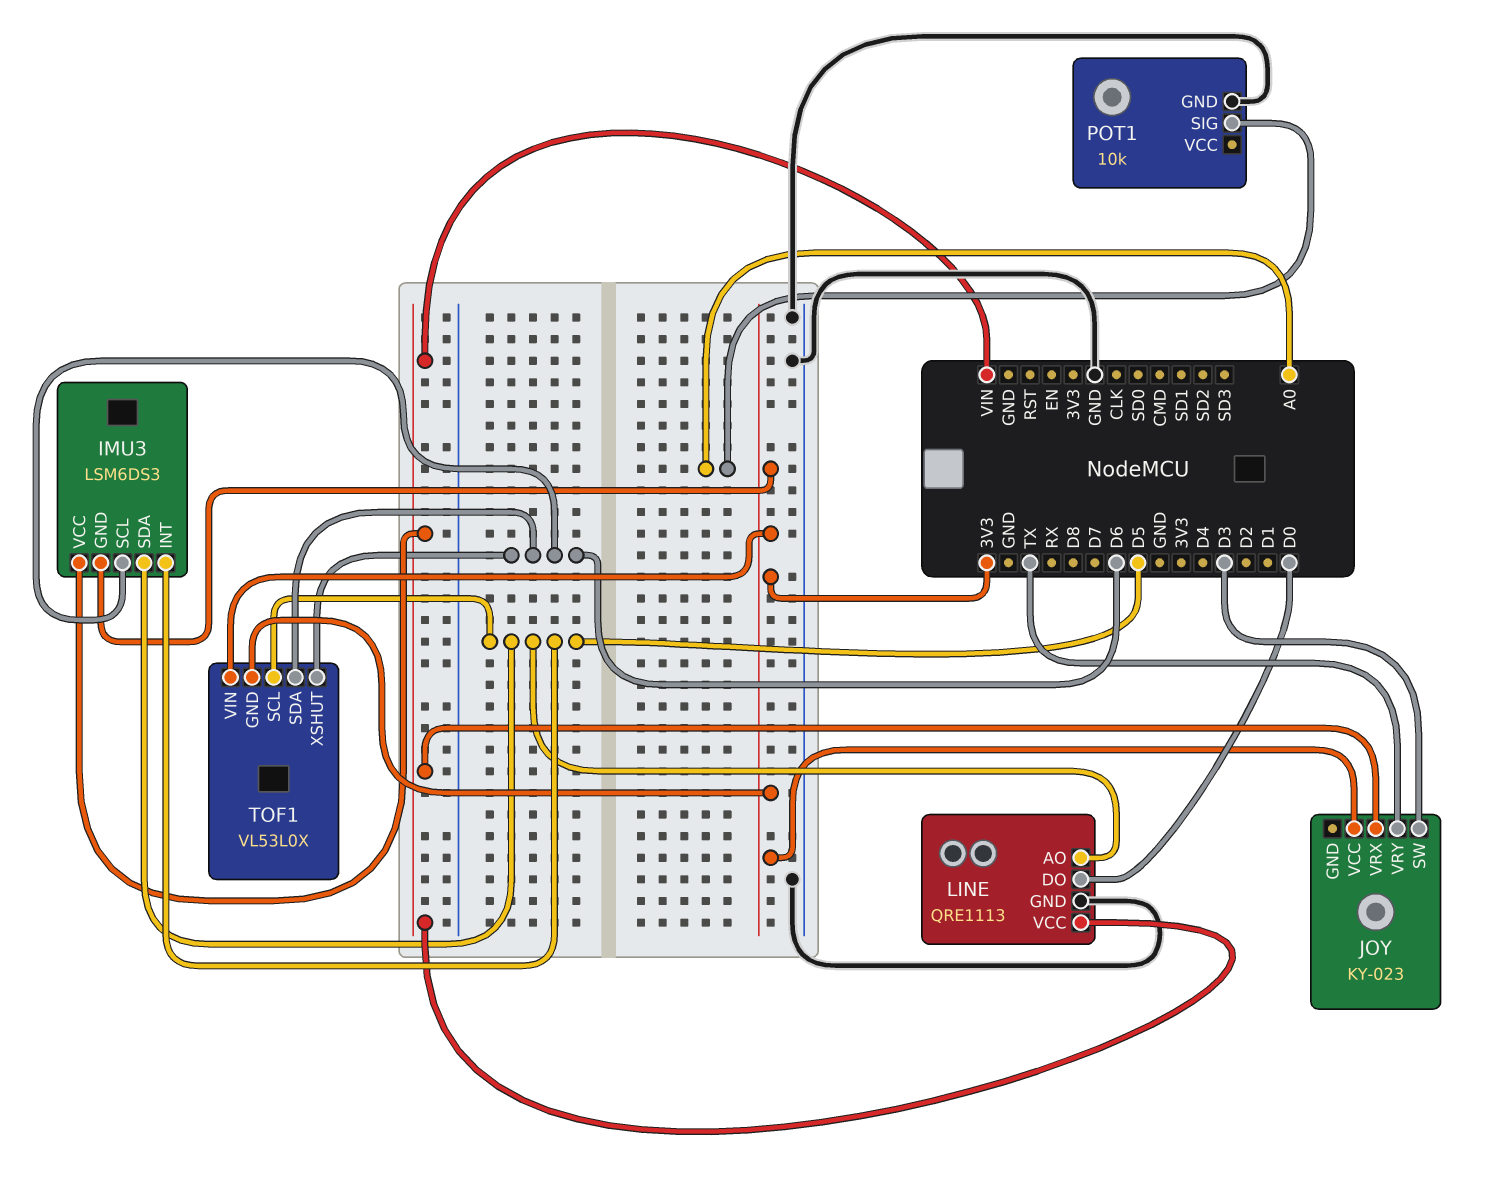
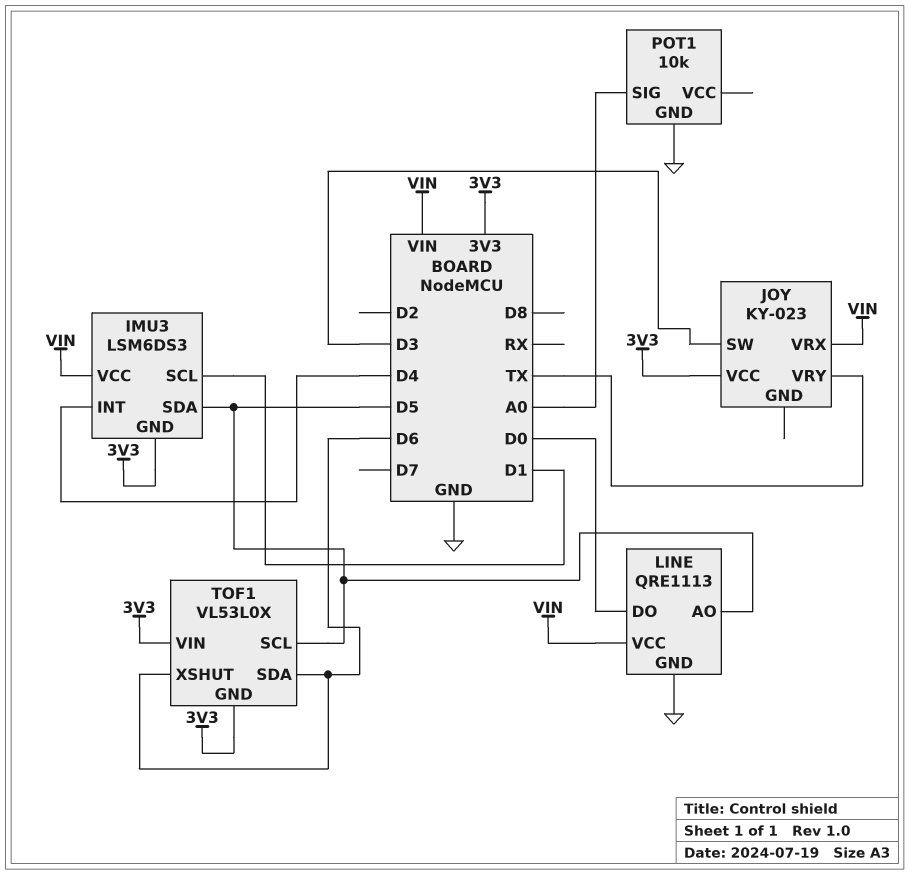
IMU3 pin INT: D5 -> D4
IMU3 pin SCL: D6 -> D1

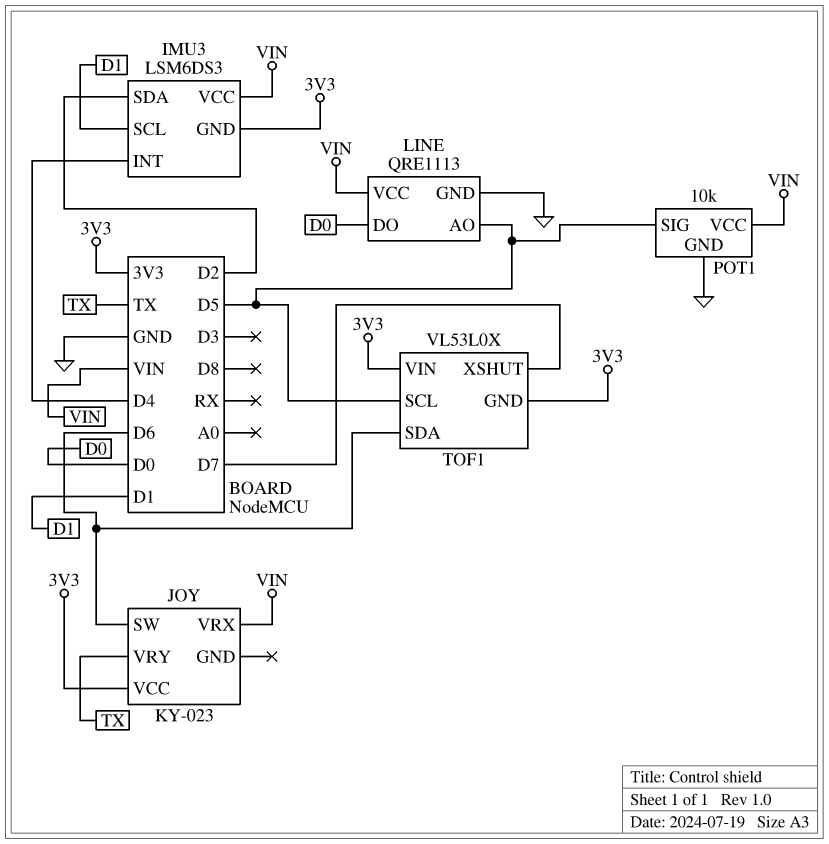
IMU3 pin SDA: D5 -> D2
JOY pin SW: D3 -> D6
POT1 pin SIG: A0 -> D5
POT1 pin VCC: none -> VIN
TOF1 pin XSHUT: D6 -> D7

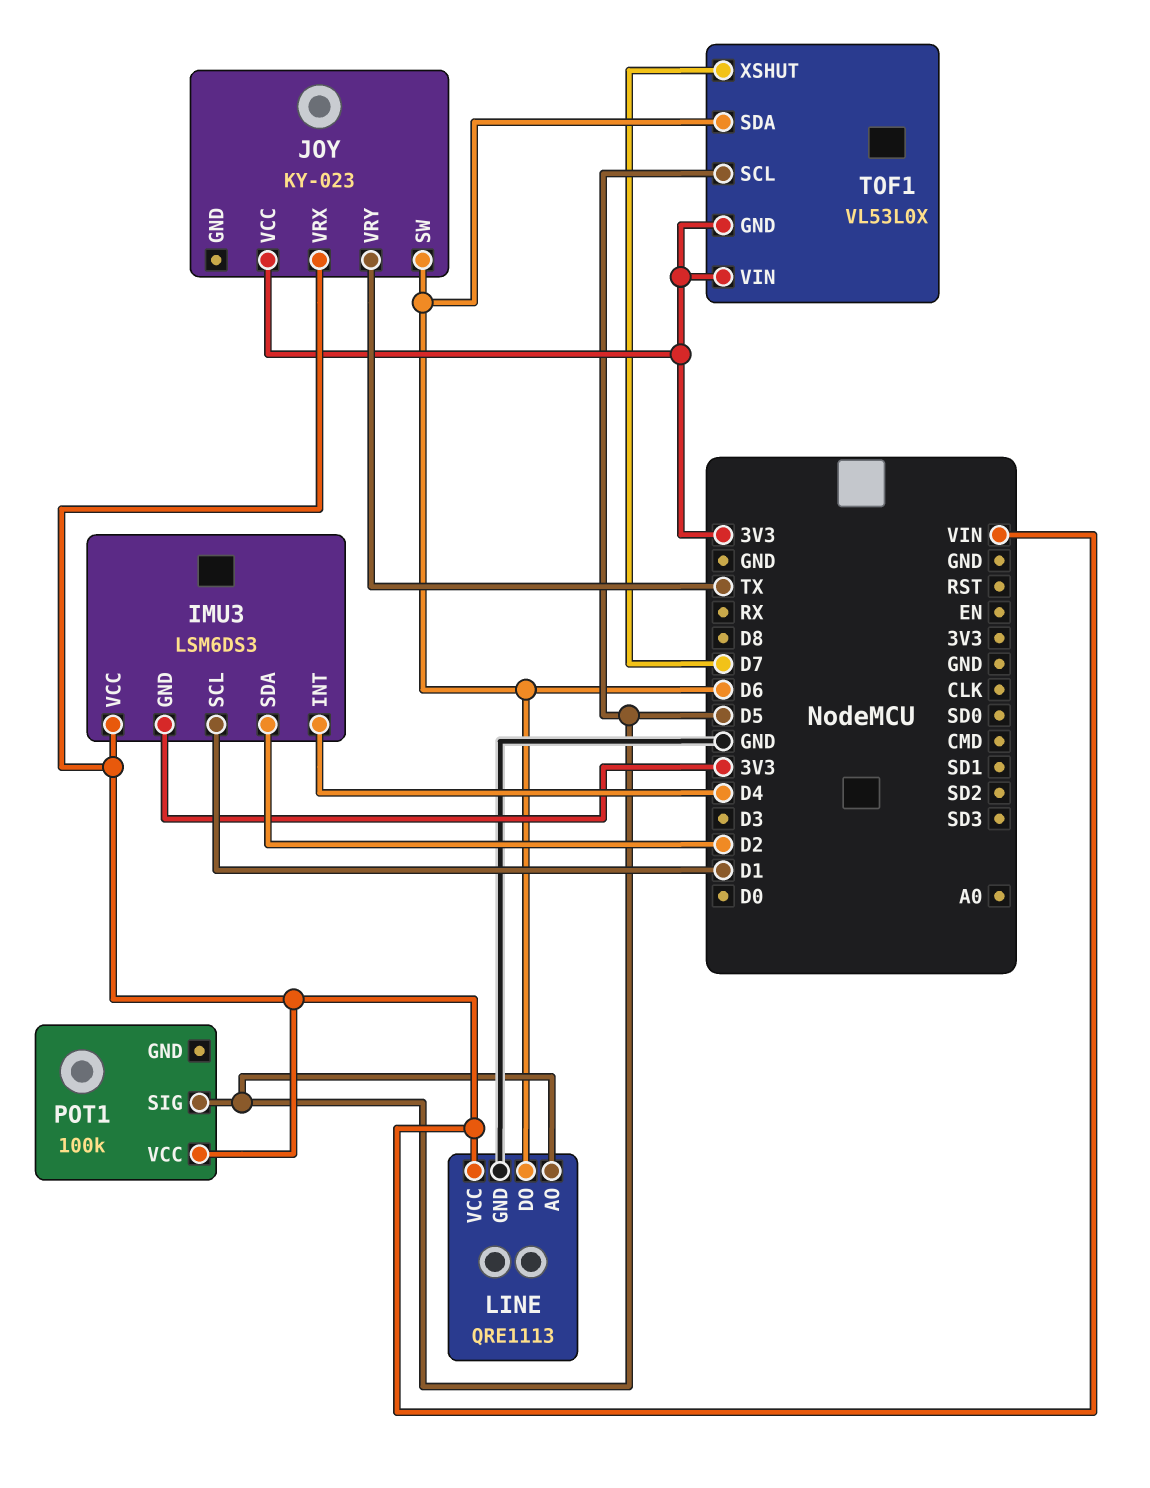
LINE pin DO: D0 -> D6
POT1: 10k -> 100k
POT1 pin GND: GND -> none

